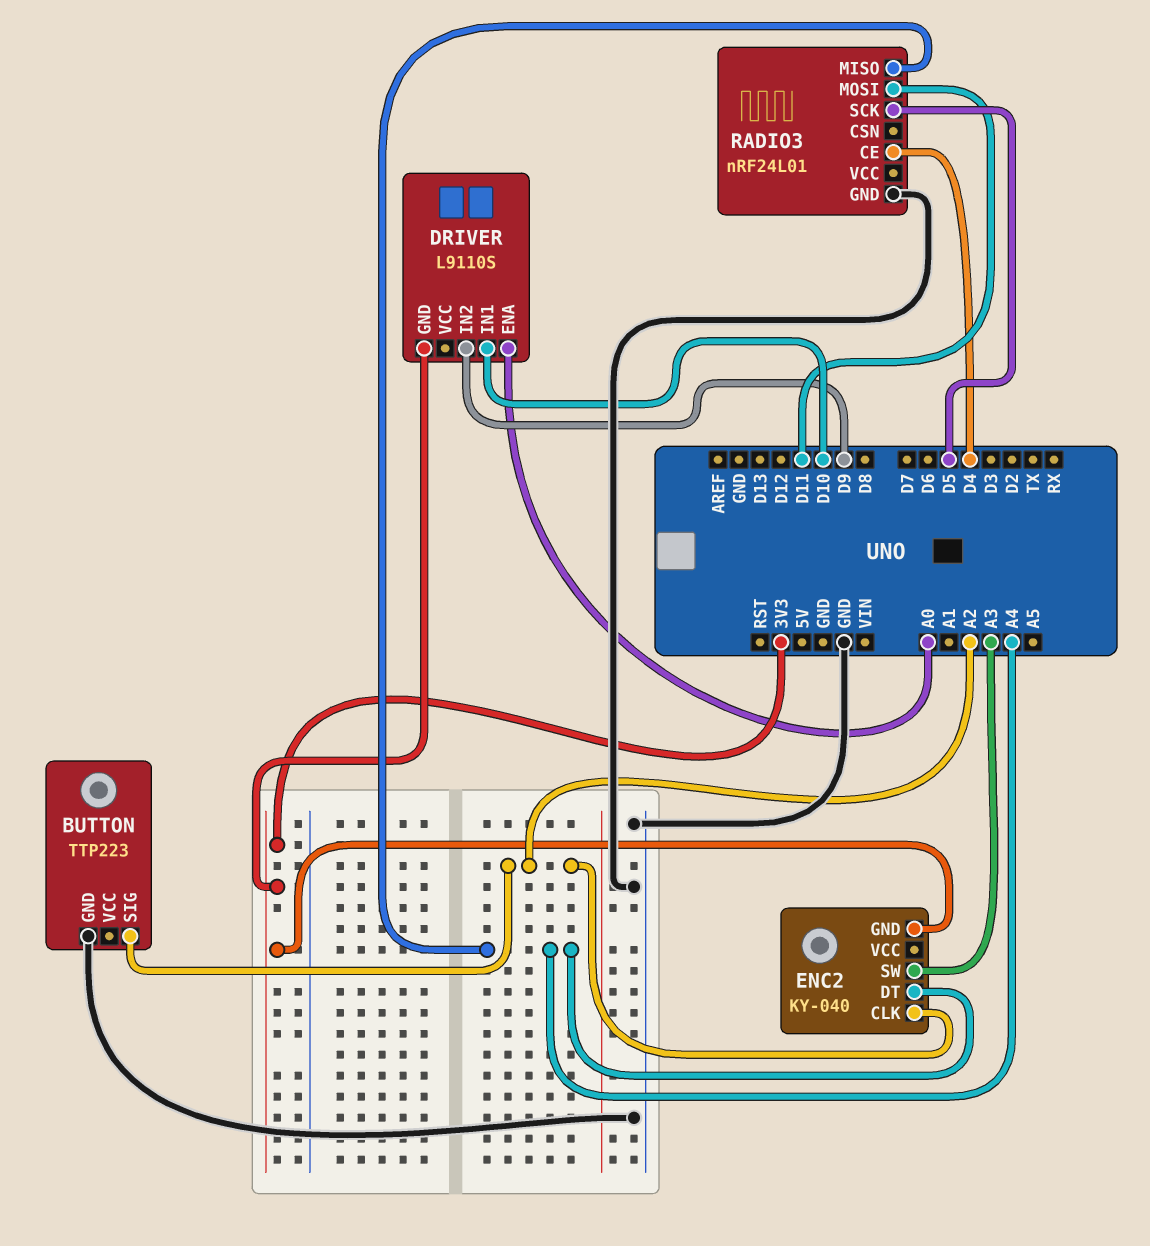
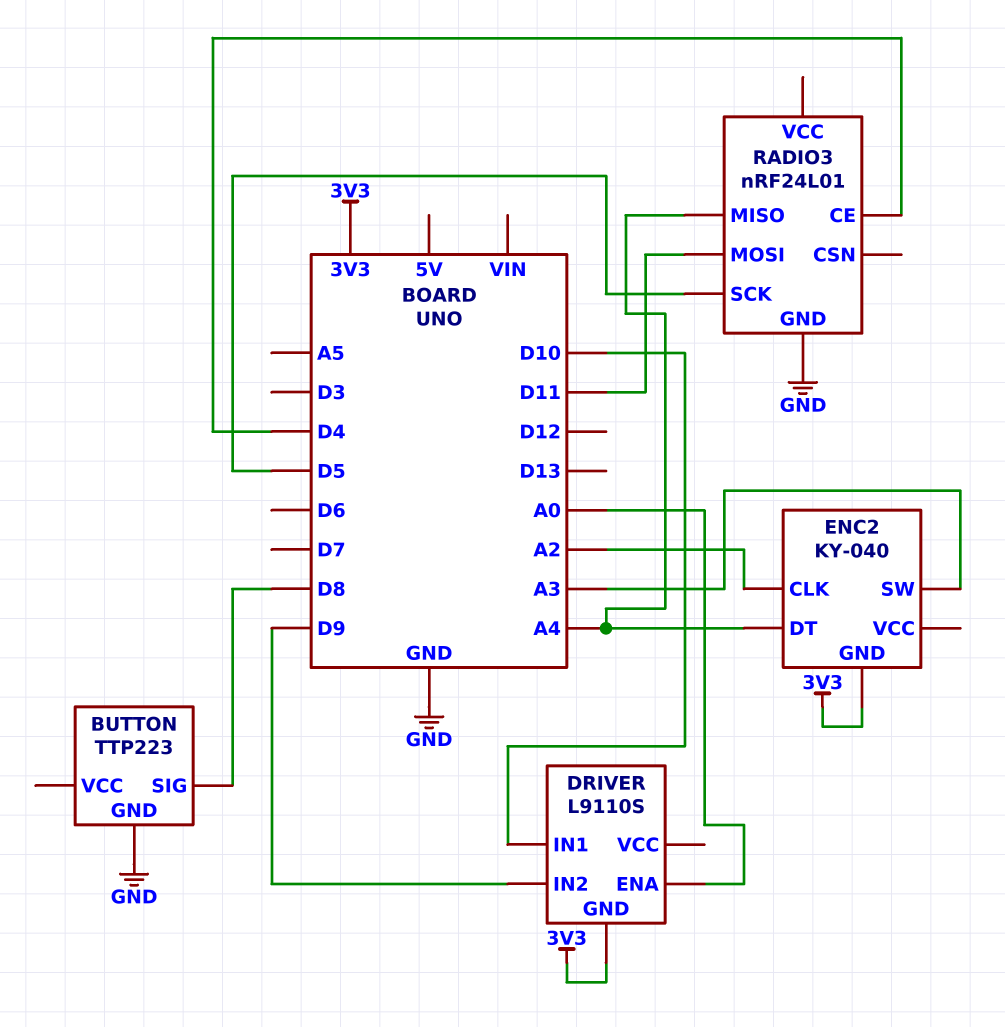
BUTTON pin SIG: A2 -> D8

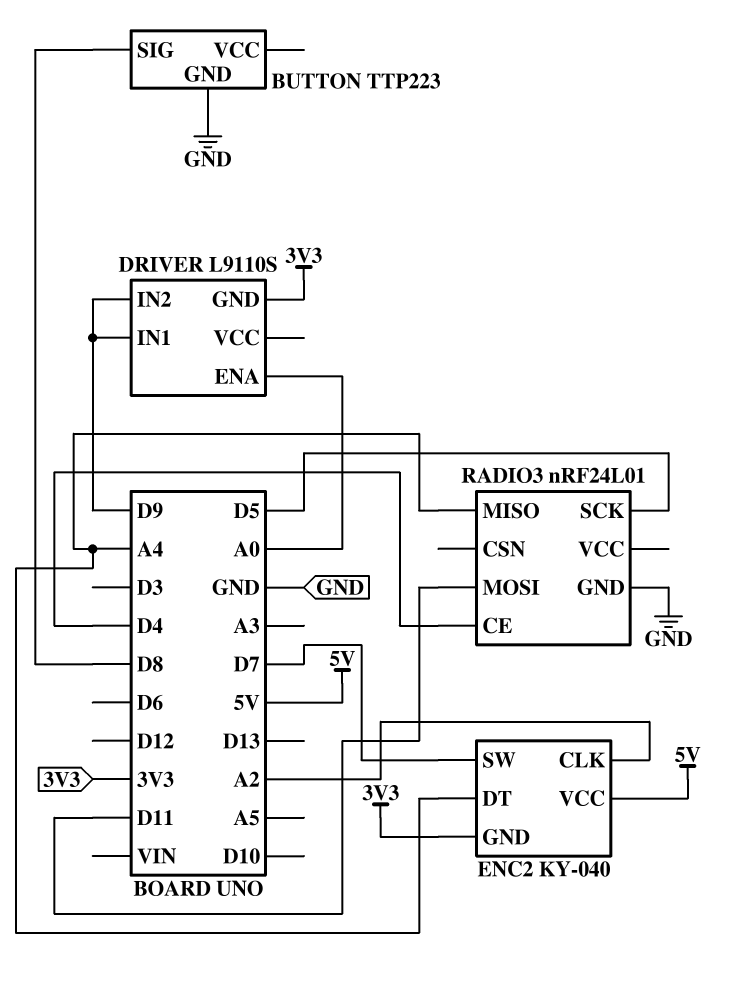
DRIVER pin IN1: D10 -> D9
ENC2 pin SW: A3 -> D7
ENC2 pin VCC: none -> 5V

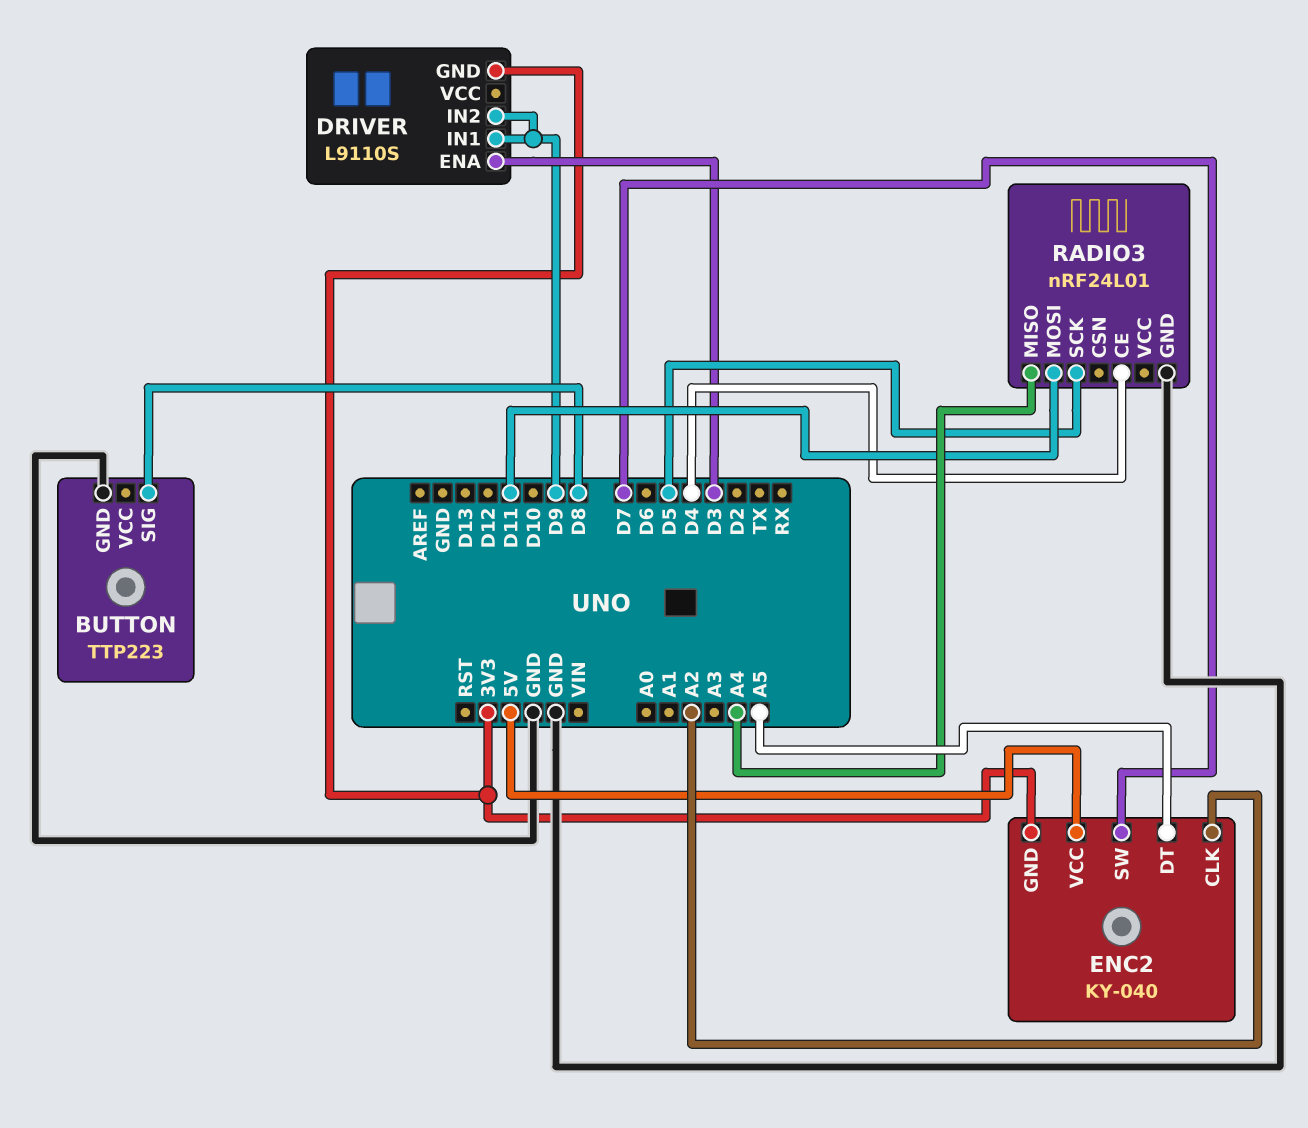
DRIVER pin ENA: A0 -> D3
ENC2 pin DT: A4 -> A5

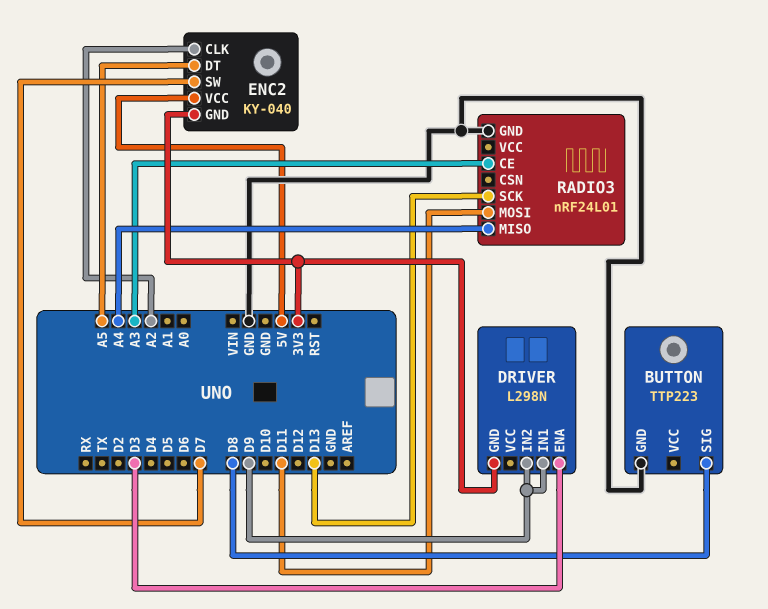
DRIVER: L9110S -> L298N
RADIO3 pin CE: D4 -> A3
RADIO3 pin SCK: D5 -> D13

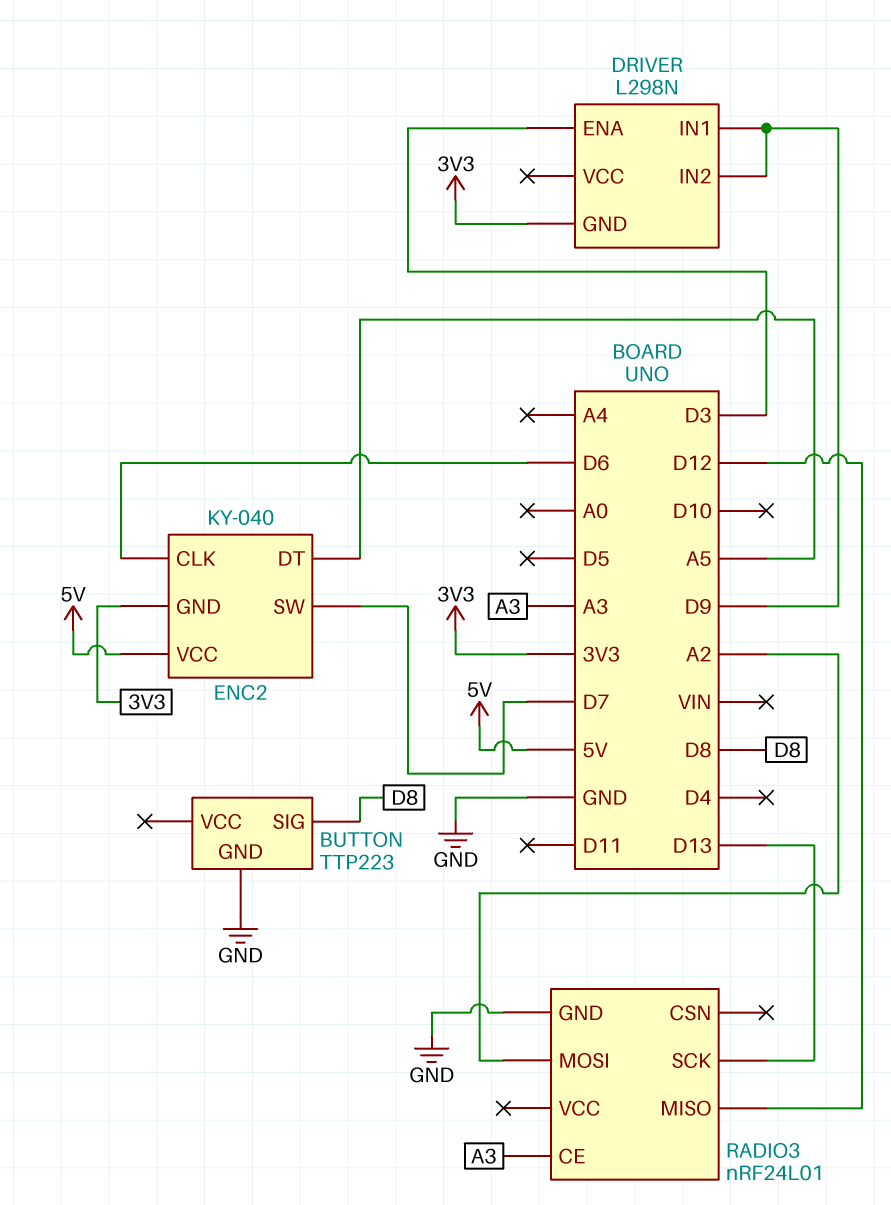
ENC2 pin CLK: A2 -> D6
RADIO3 pin MISO: A4 -> D12
RADIO3 pin MOSI: D11 -> A2

